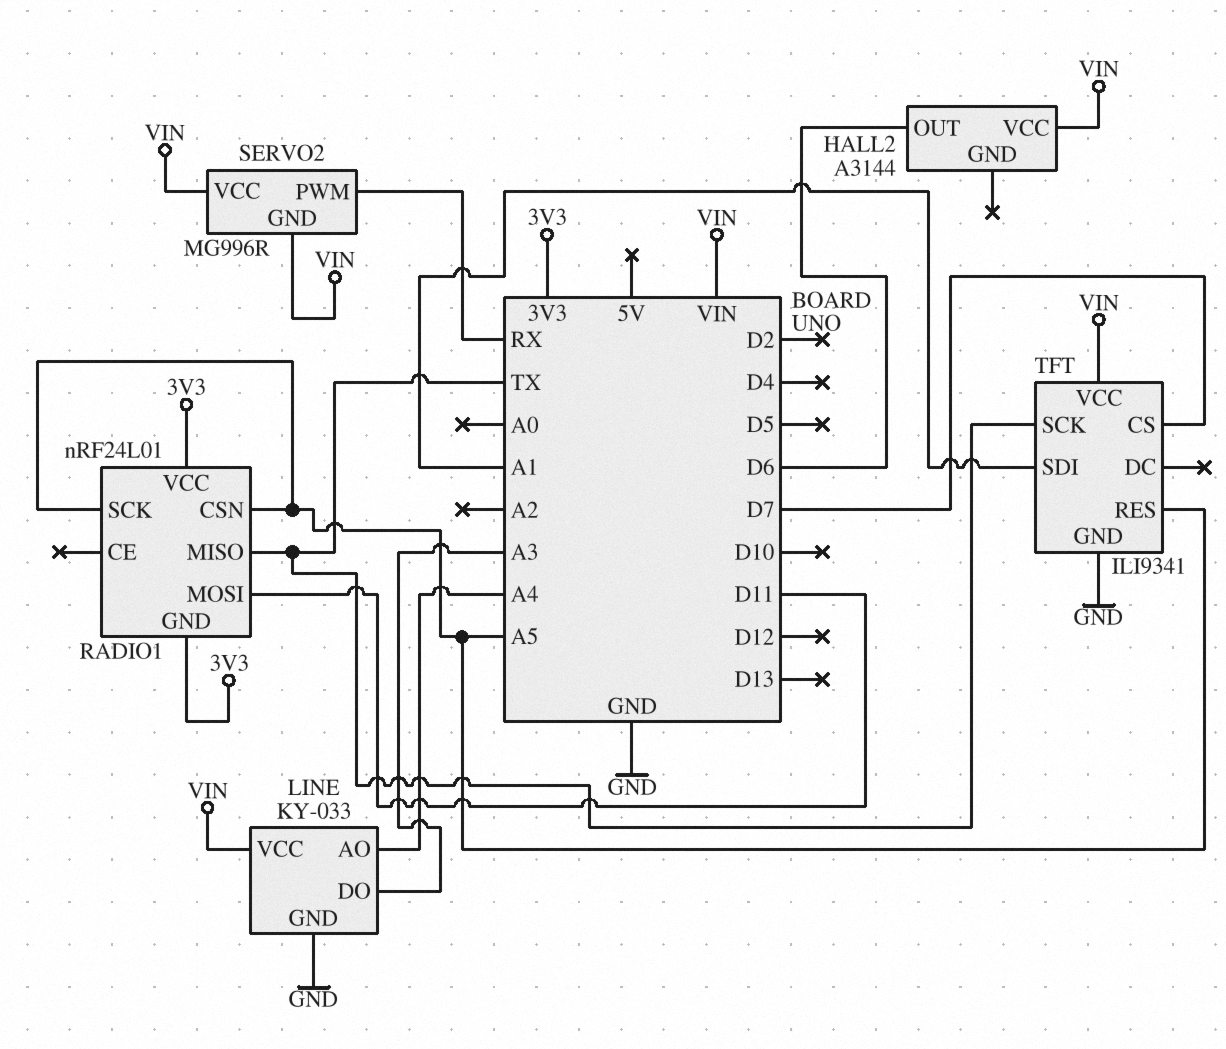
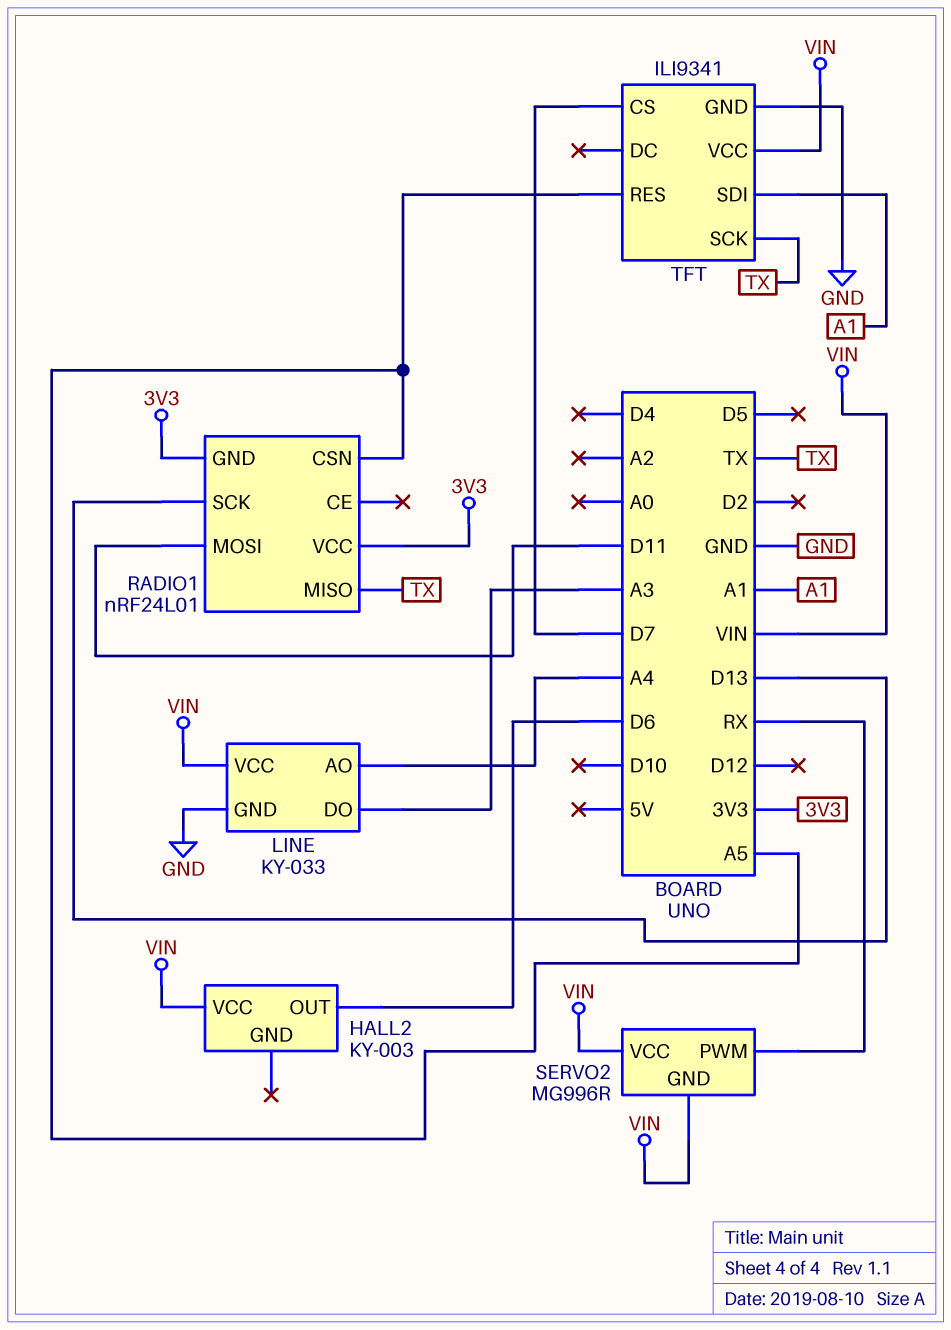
HALL2: A3144 -> KY-003
RADIO1 pin SCK: A5 -> D13

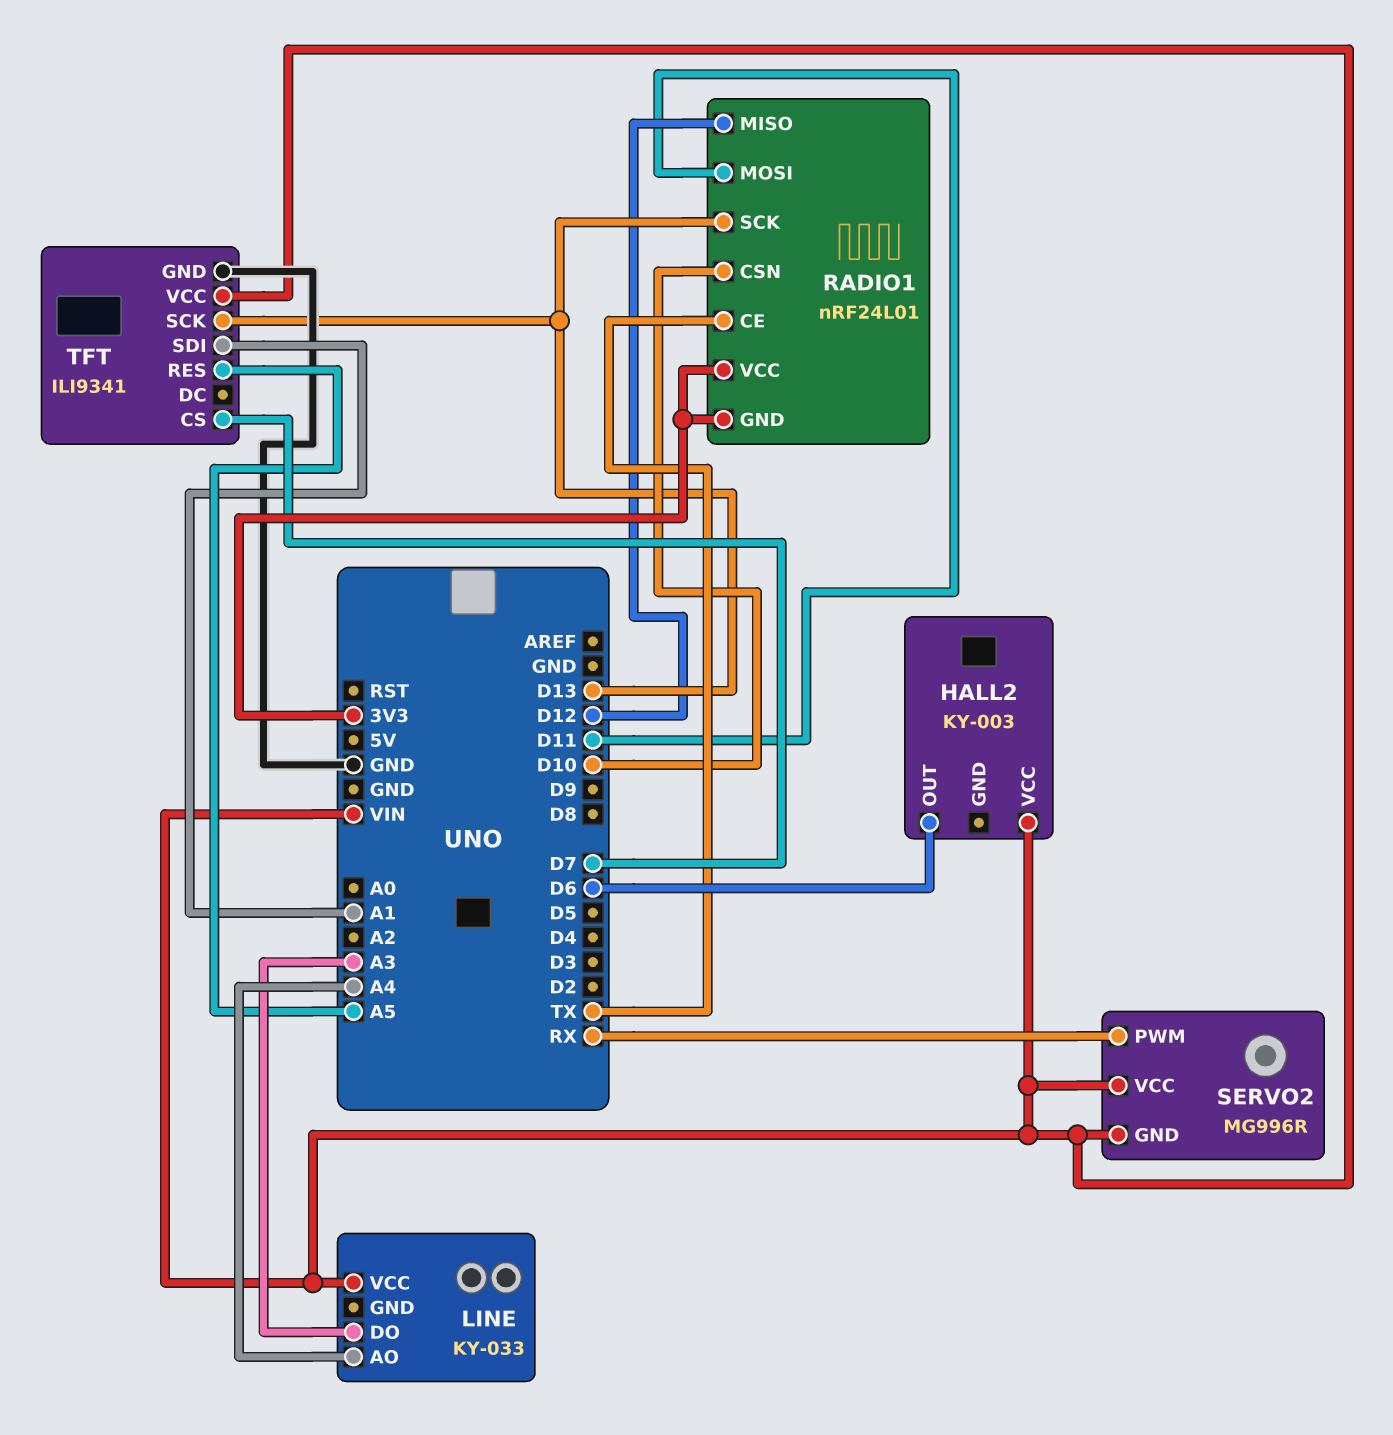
LINE pin GND: GND -> none
RADIO1 pin CE: none -> TX
RADIO1 pin CSN: A5 -> D10
RADIO1 pin MISO: TX -> D12
TFT pin SCK: TX -> D13

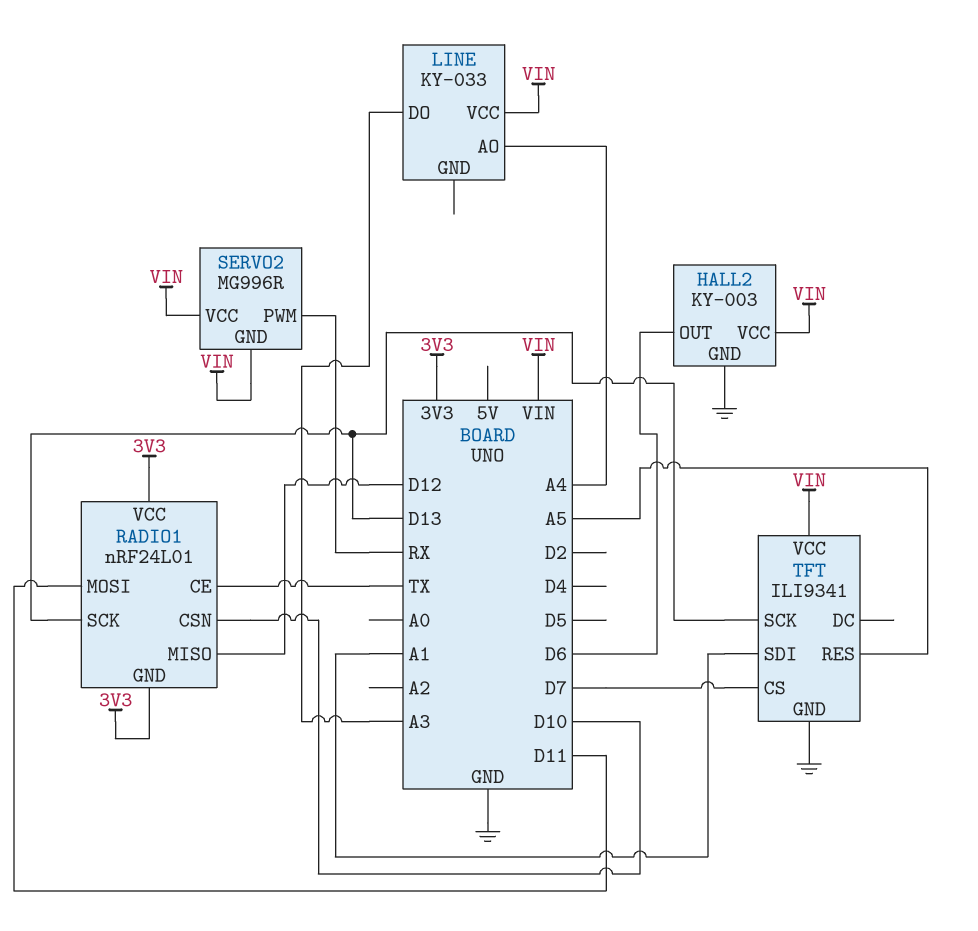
HALL2 pin GND: none -> GND

